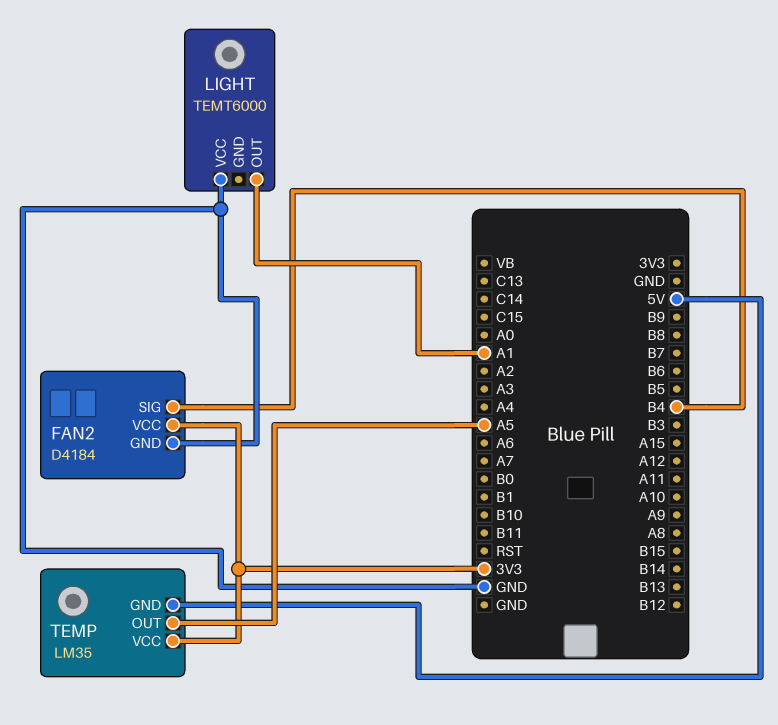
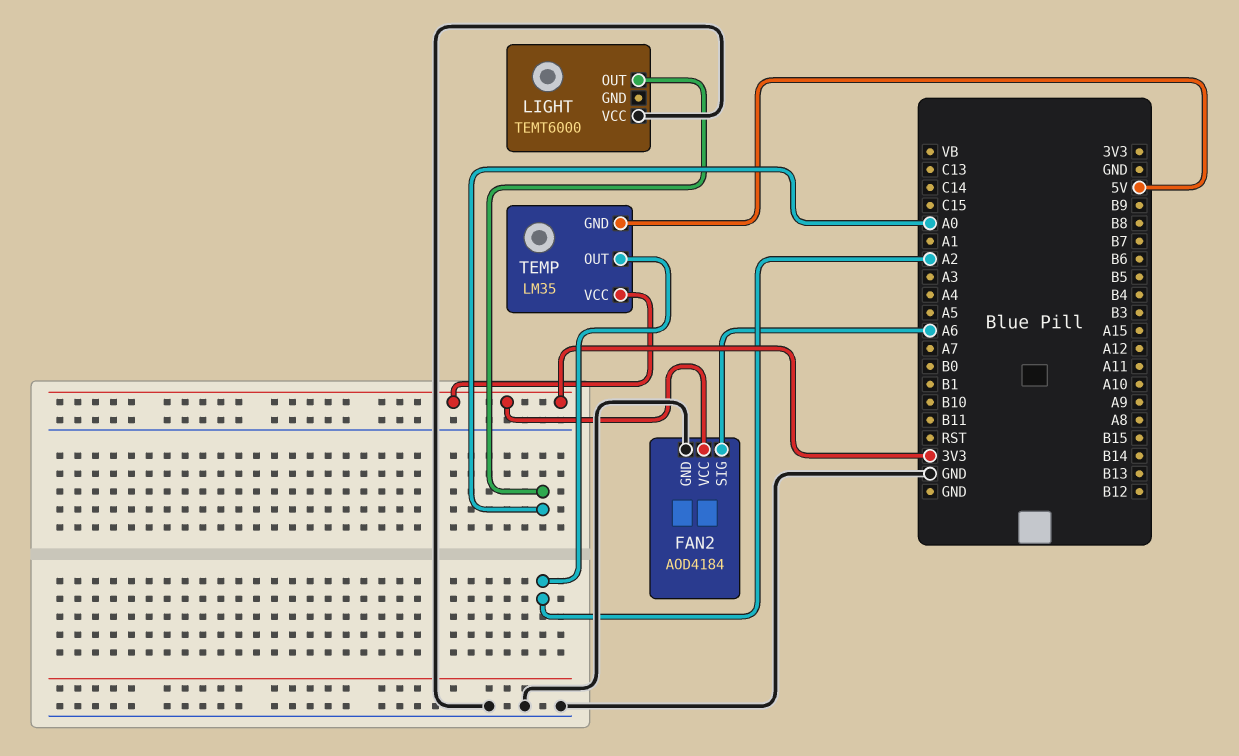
FAN2: D4184 -> AOD4184
FAN2 pin SIG: B4 -> A6
LIGHT pin OUT: A1 -> A0
TEMP pin OUT: A5 -> A2

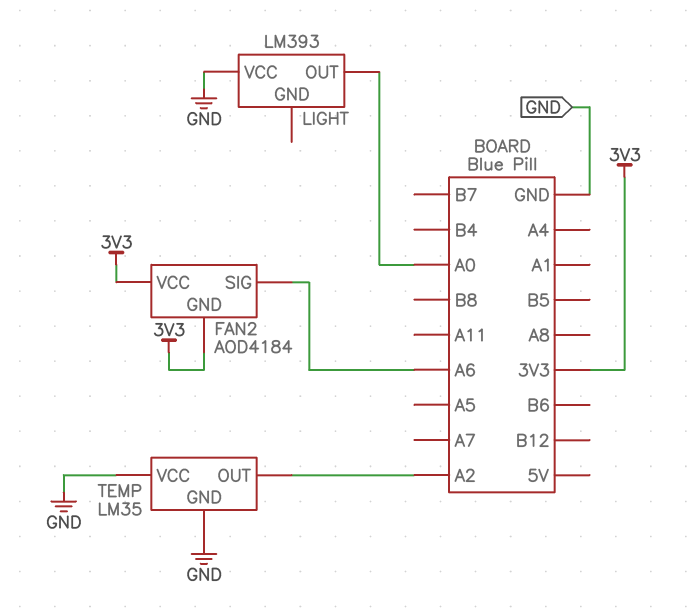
FAN2 pin GND: GND -> 3V3
LIGHT: TEMT6000 -> LM393
TEMP pin GND: 5V -> GND
TEMP pin VCC: 3V3 -> GND

